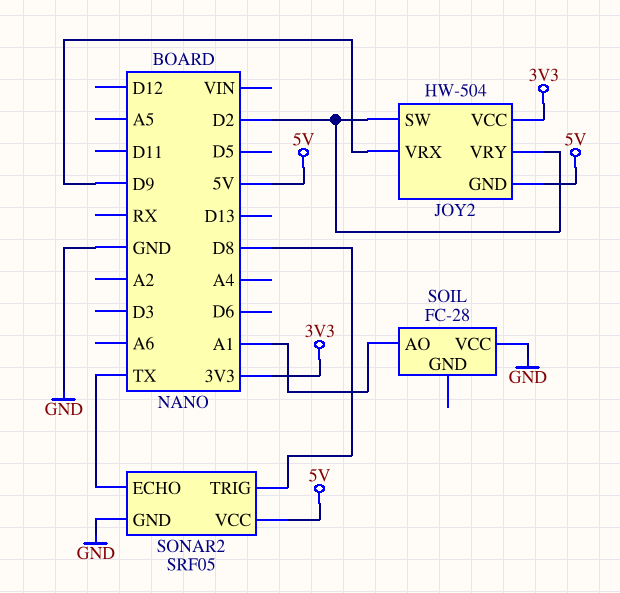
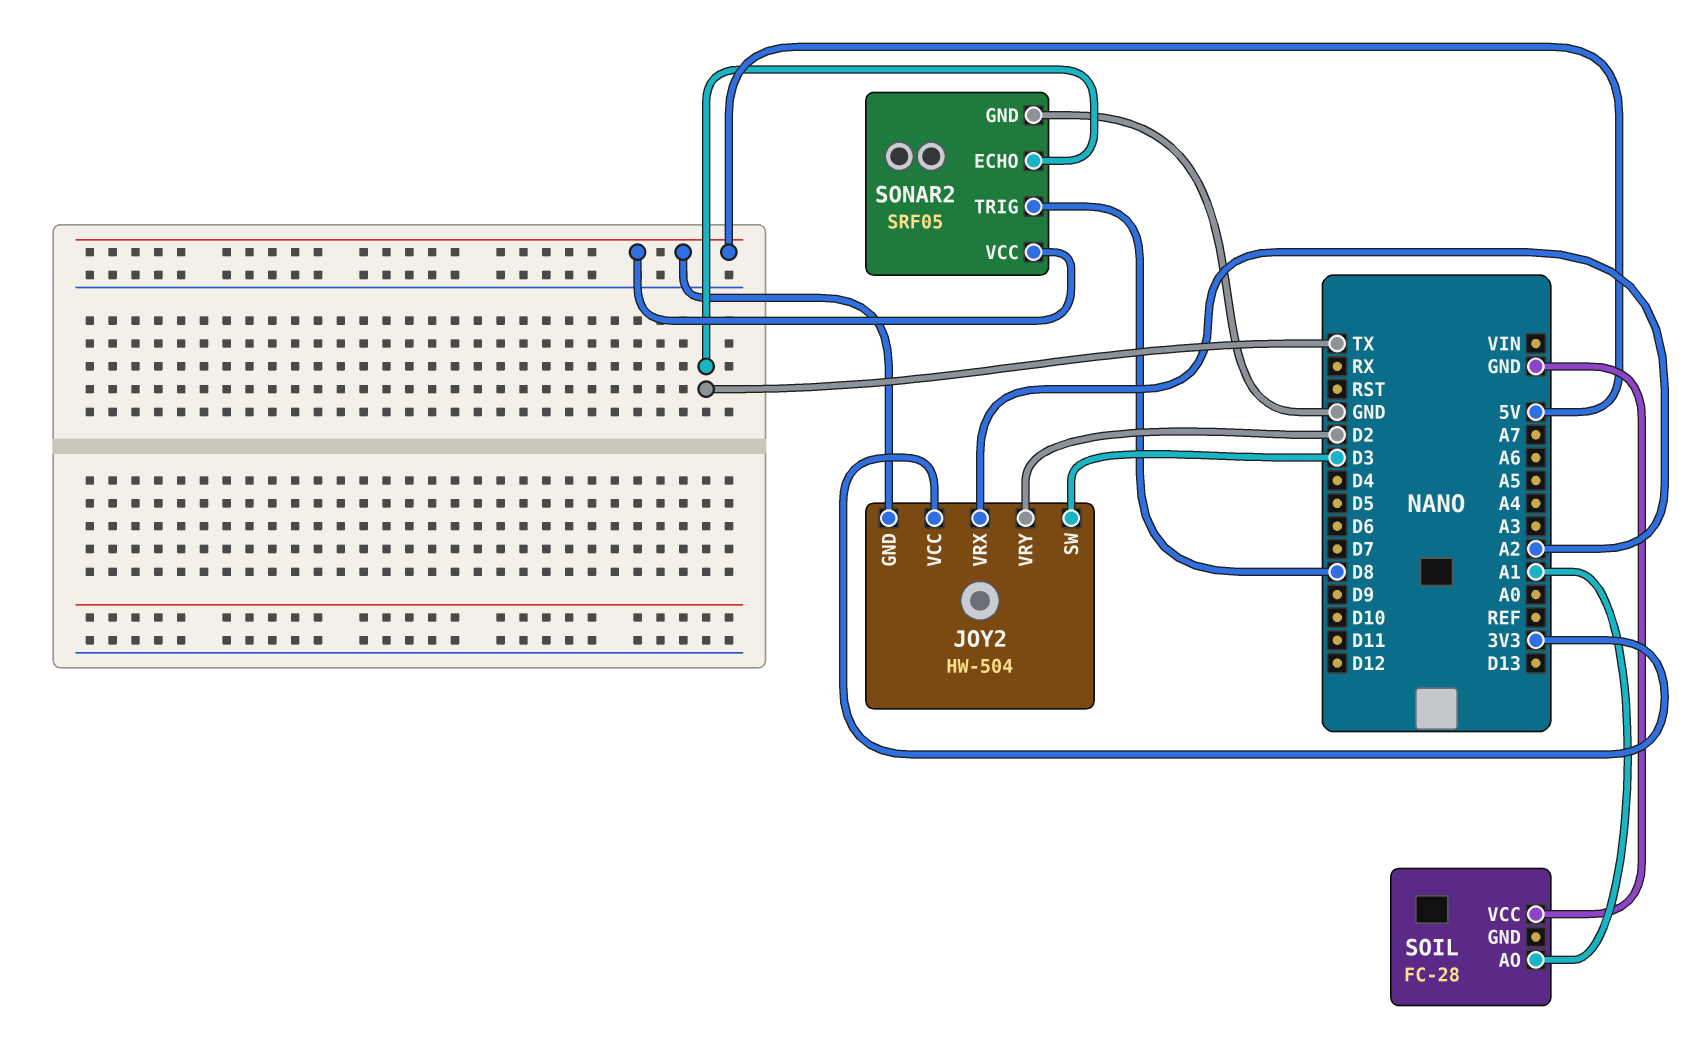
JOY2 pin SW: D2 -> D3
JOY2 pin VRX: D9 -> A2

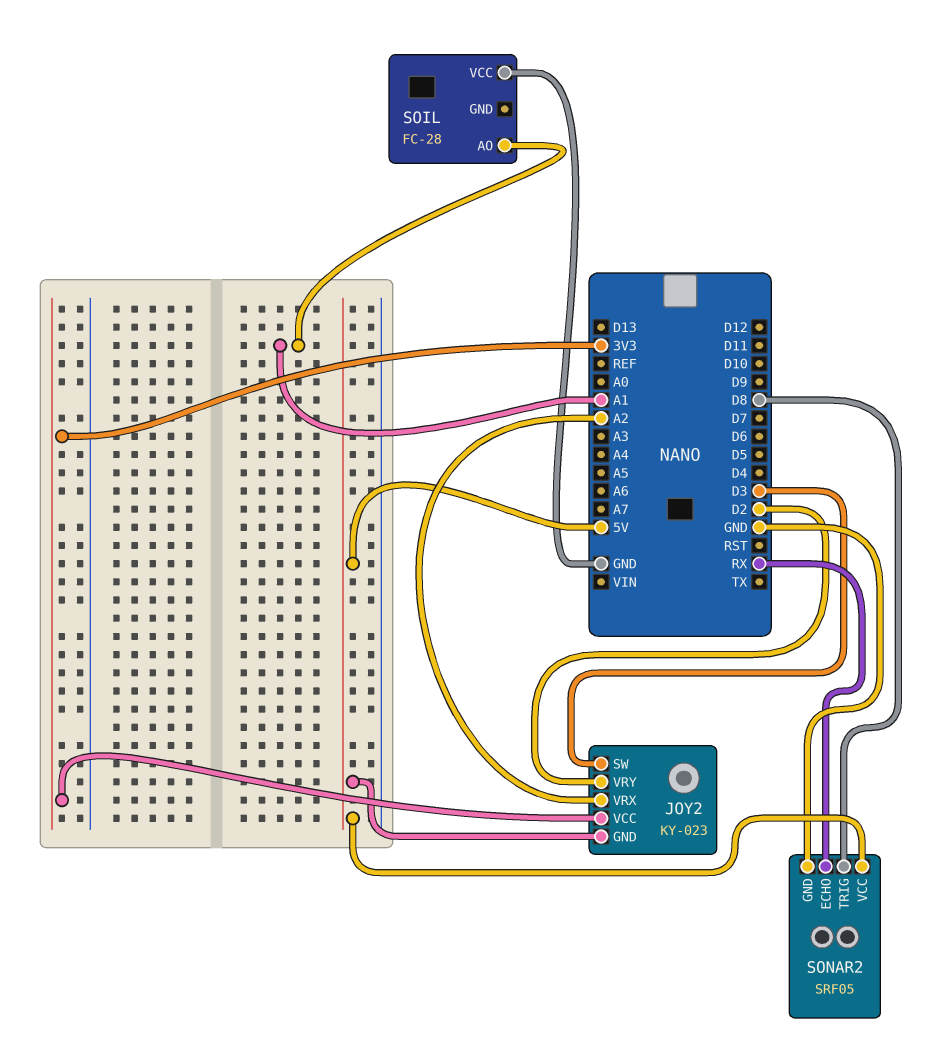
JOY2: HW-504 -> KY-023
SONAR2 pin ECHO: TX -> RX

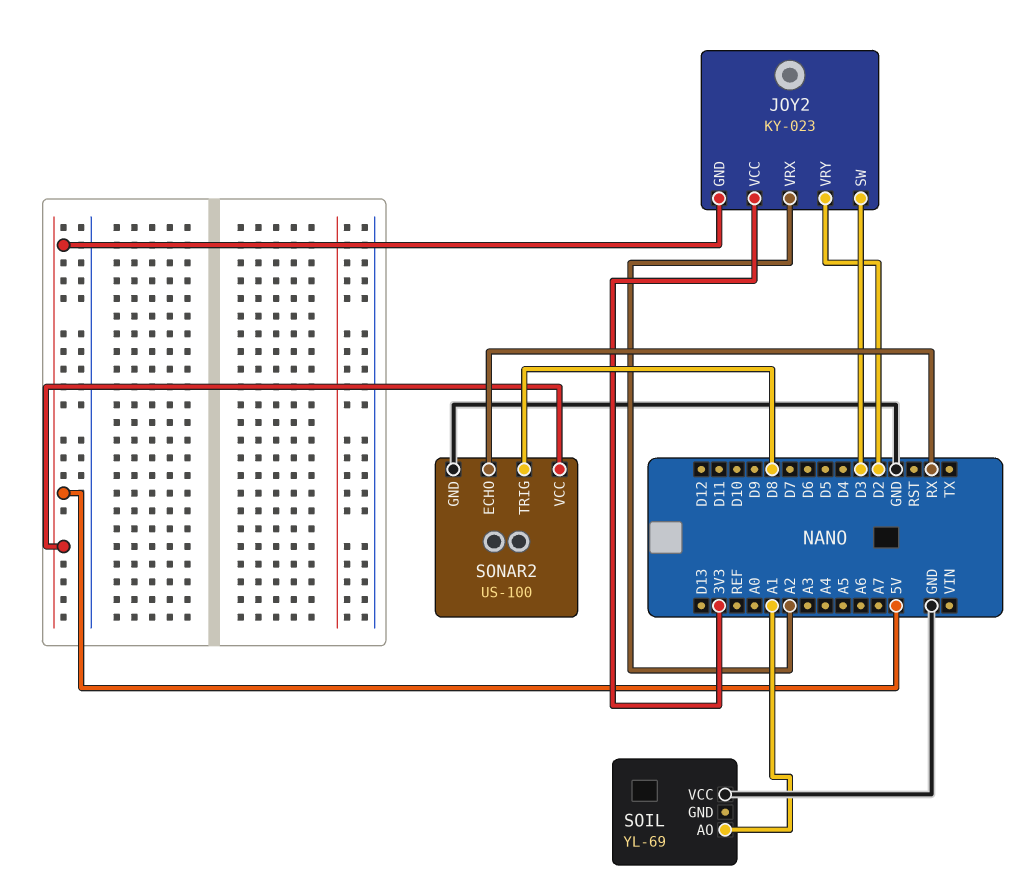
SOIL: FC-28 -> YL-69
SONAR2: SRF05 -> US-100

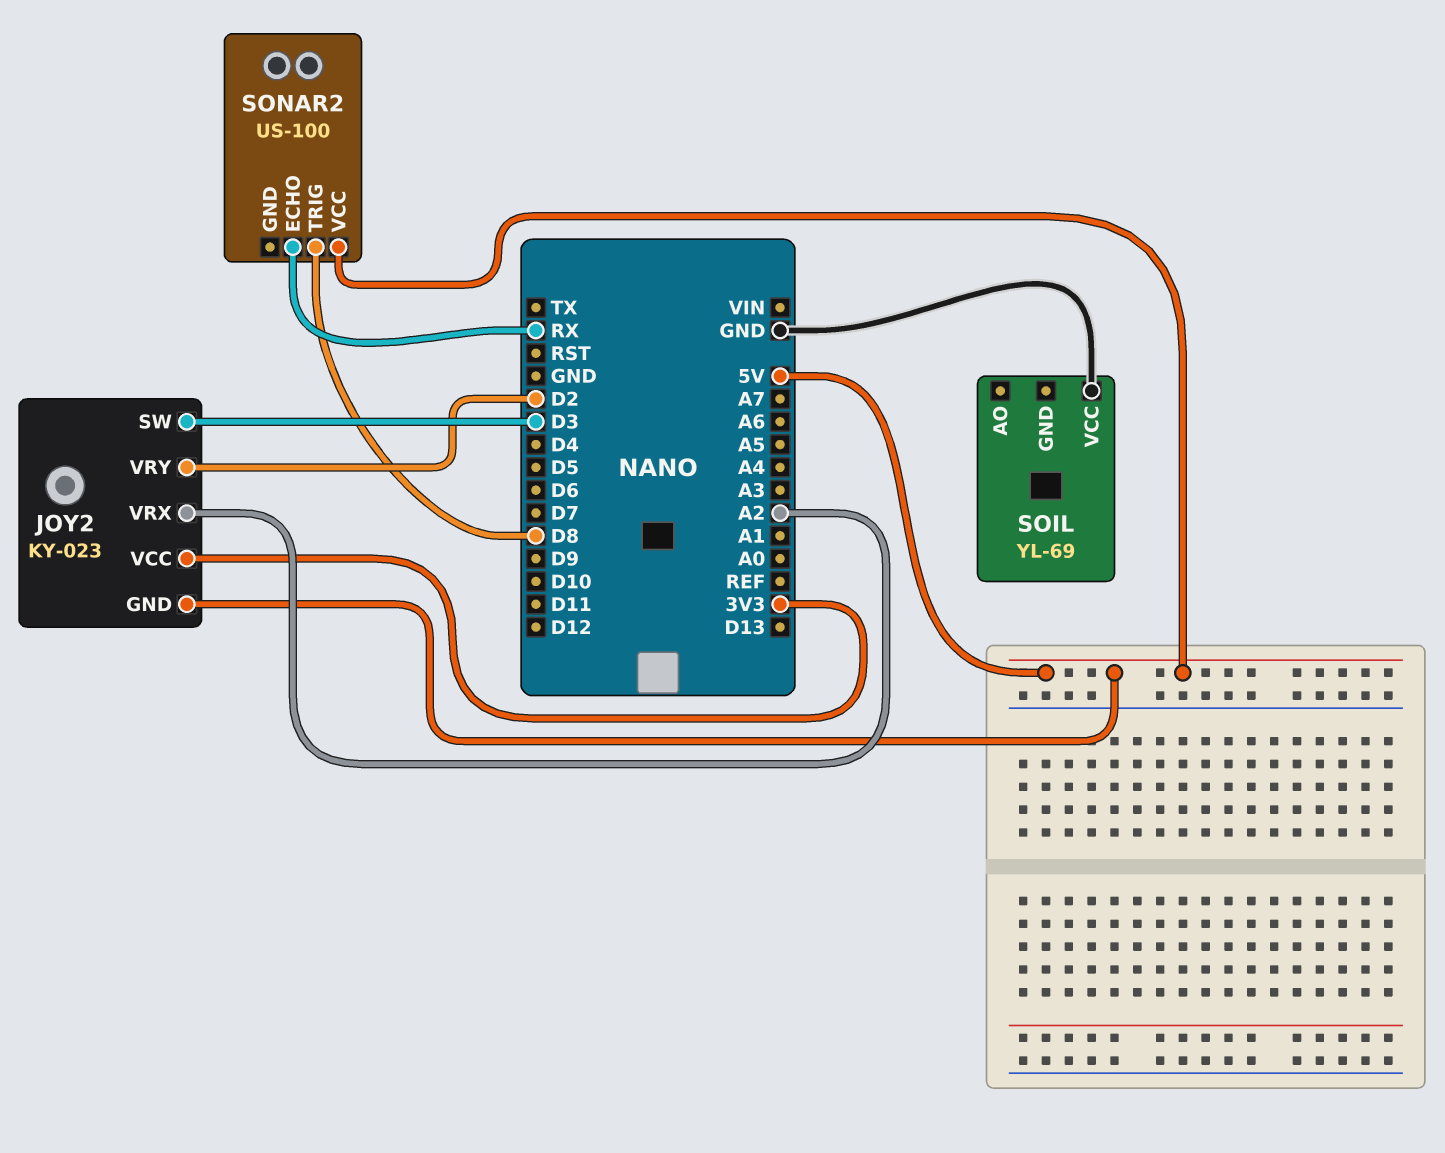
SOIL pin AO: A1 -> none
SONAR2 pin GND: GND -> none

